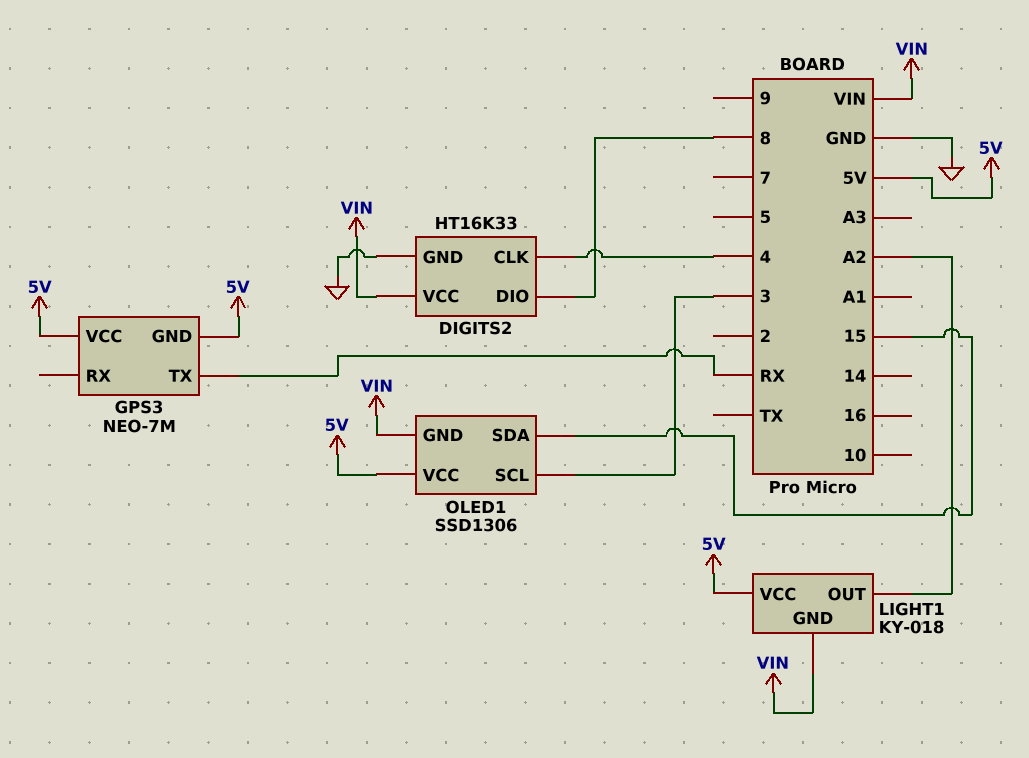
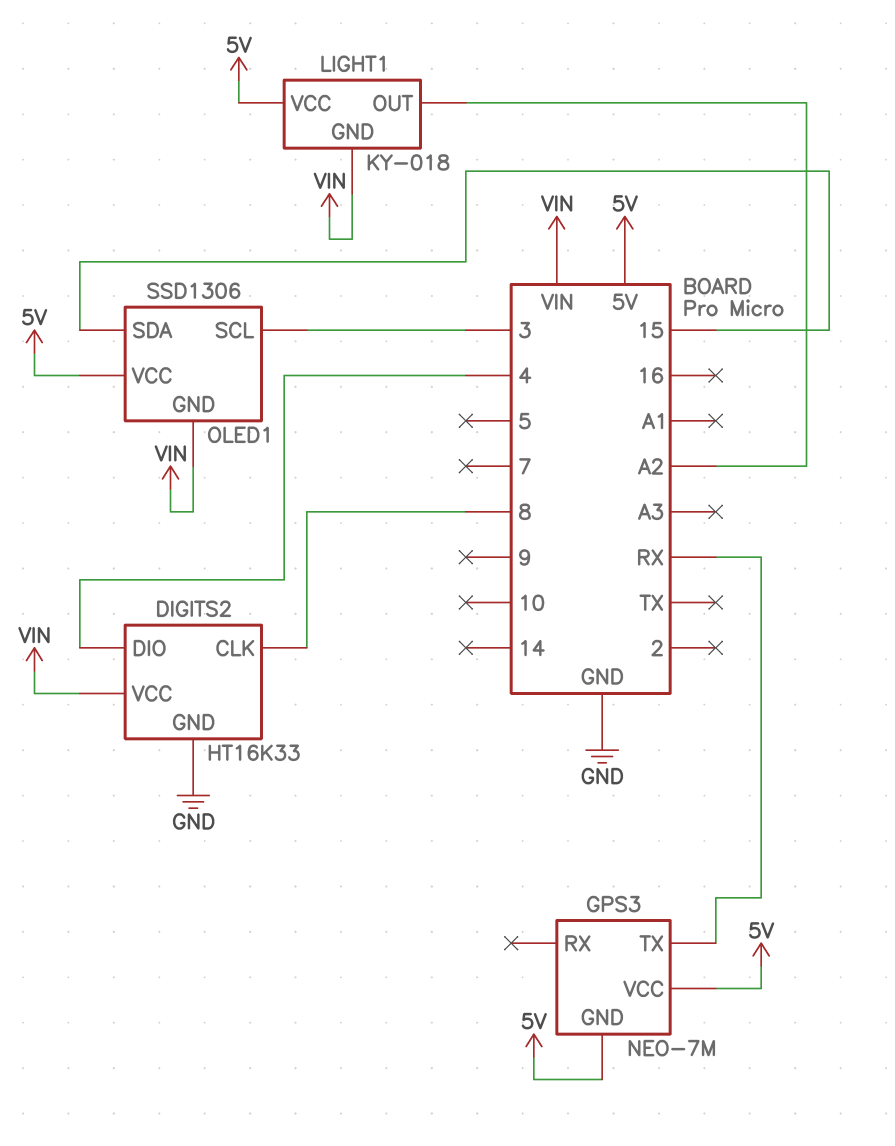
DIGITS2 pin CLK: 4 -> 8
DIGITS2 pin DIO: 8 -> 4

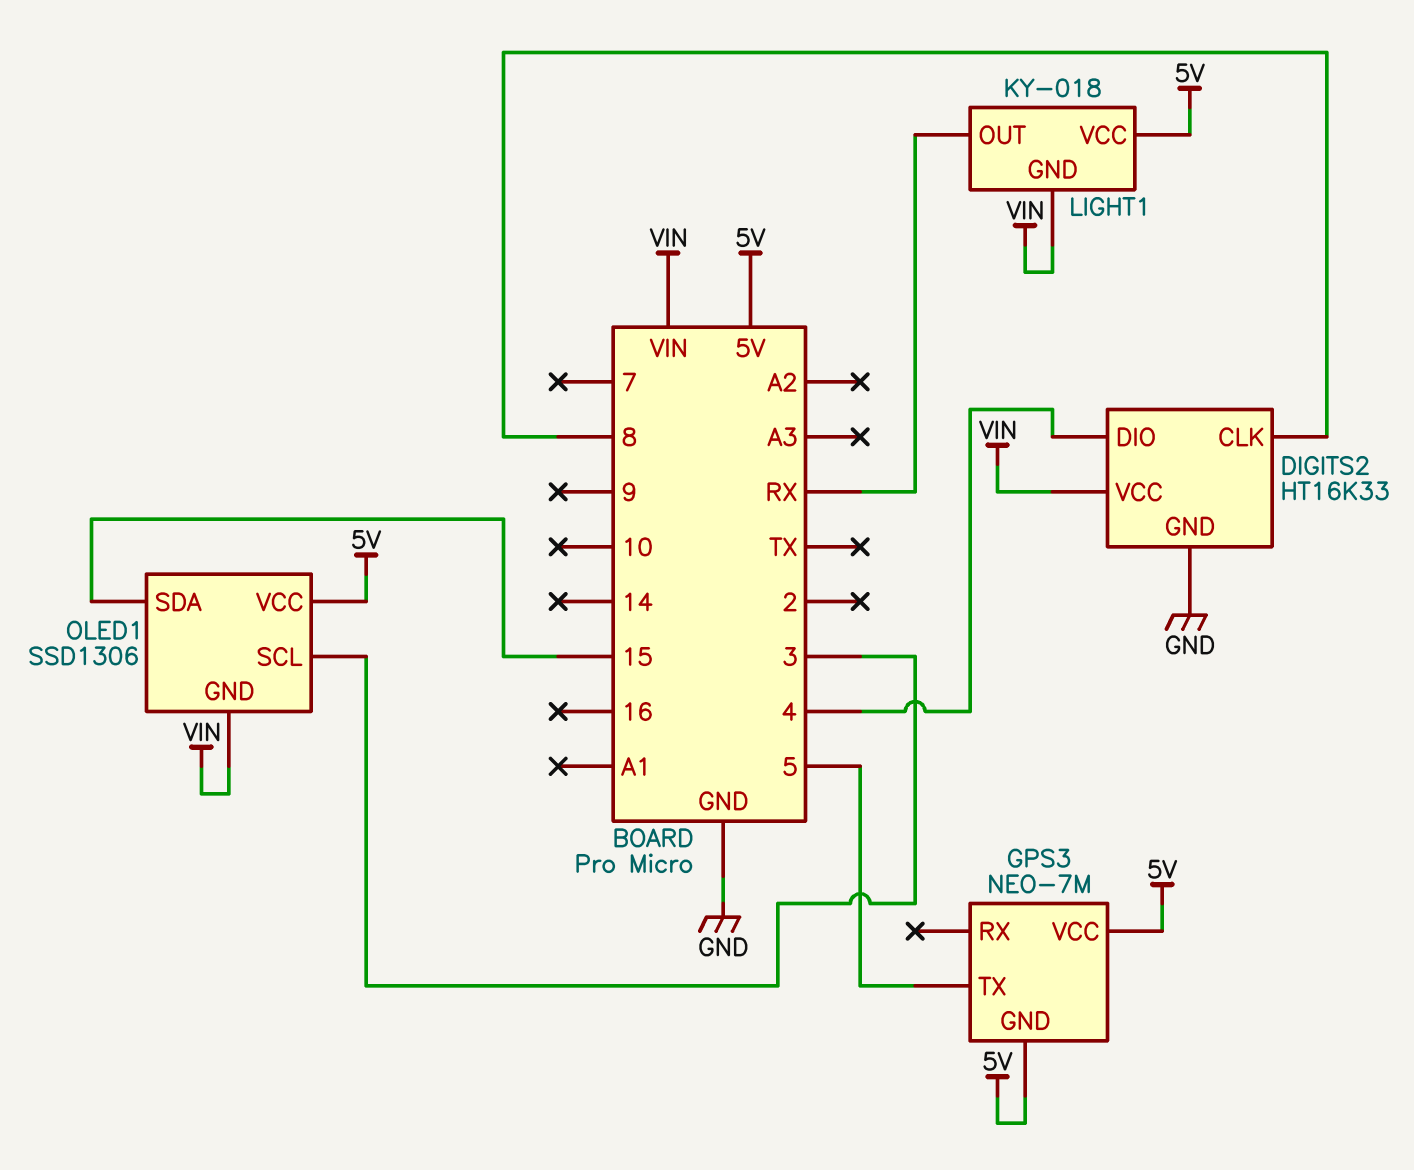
GPS3 pin TX: RX -> 5
LIGHT1 pin OUT: A2 -> RX

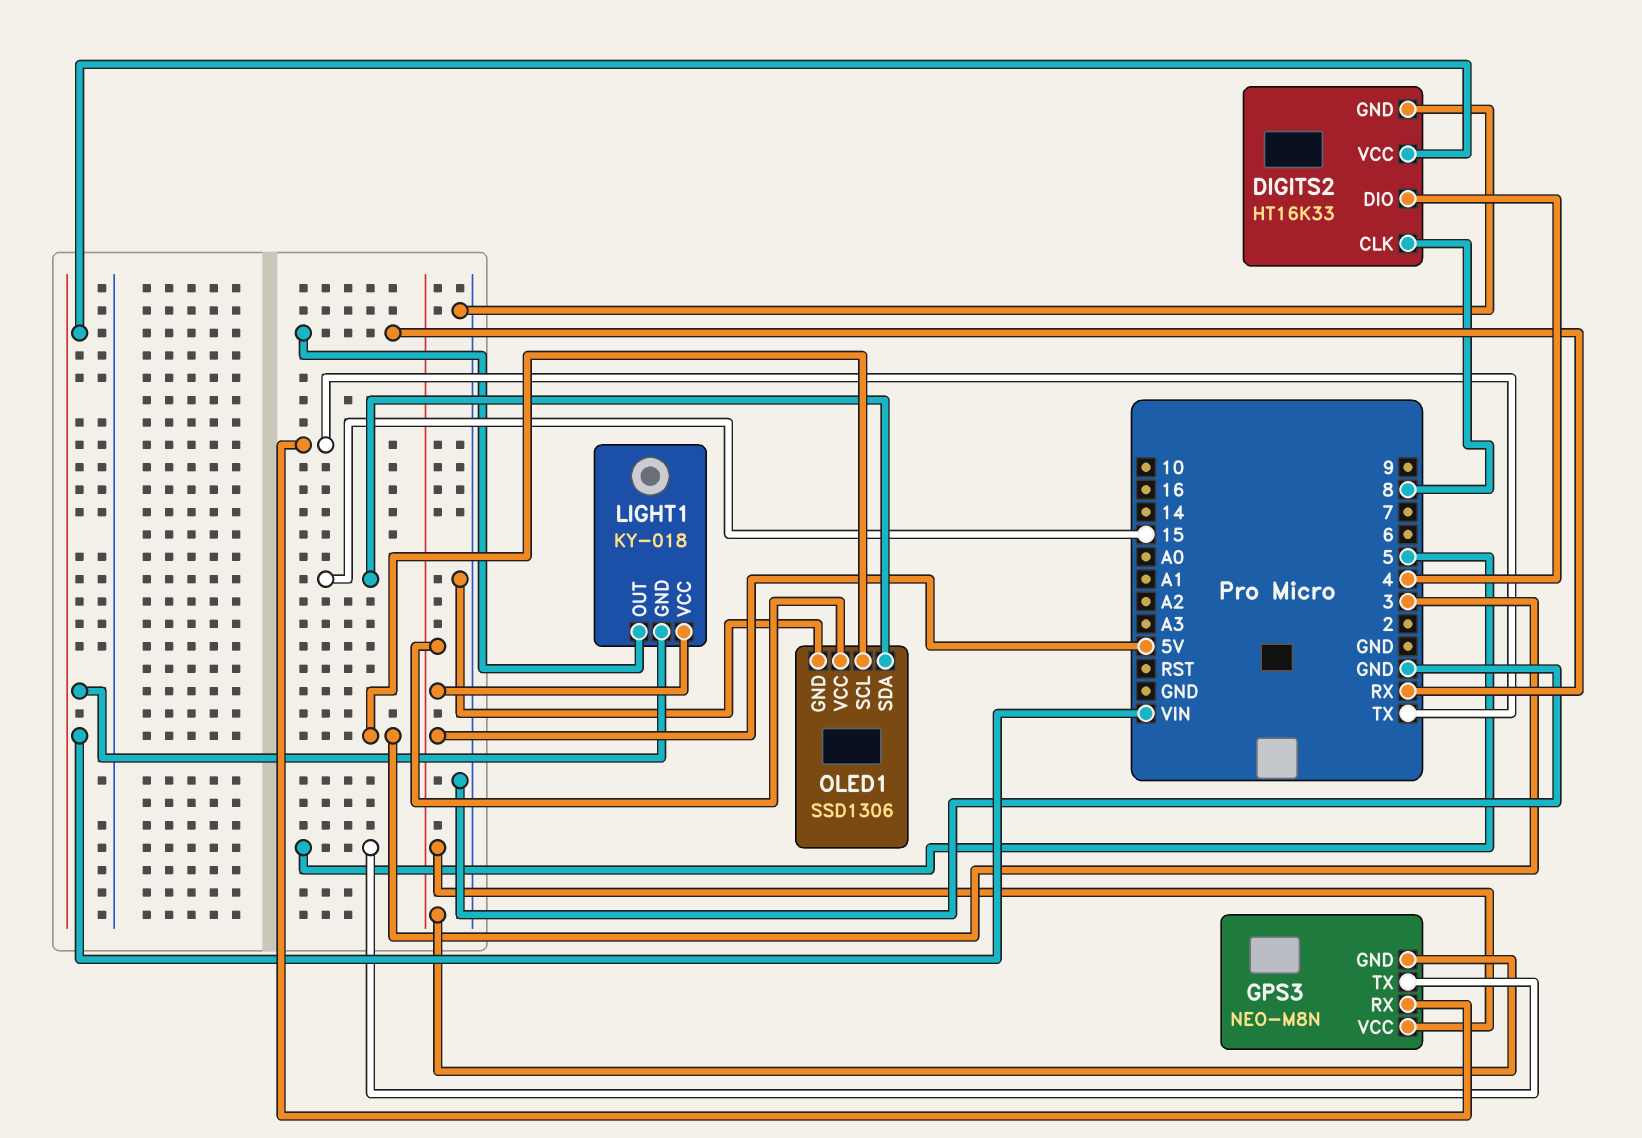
GPS3: NEO-7M -> NEO-M8N
GPS3 pin RX: none -> TX
OLED1 pin GND: VIN -> GND

